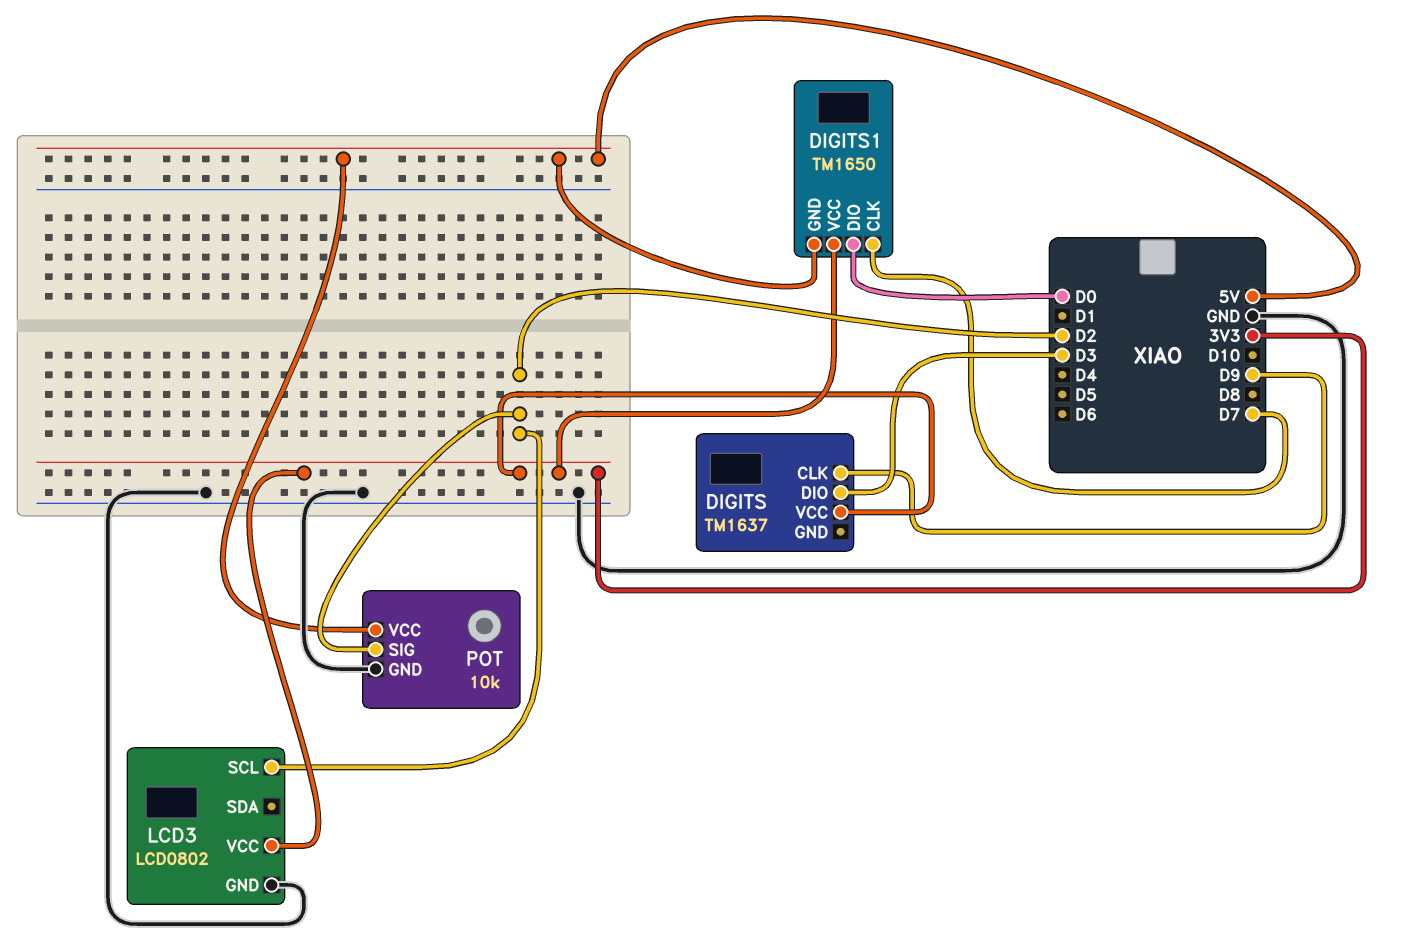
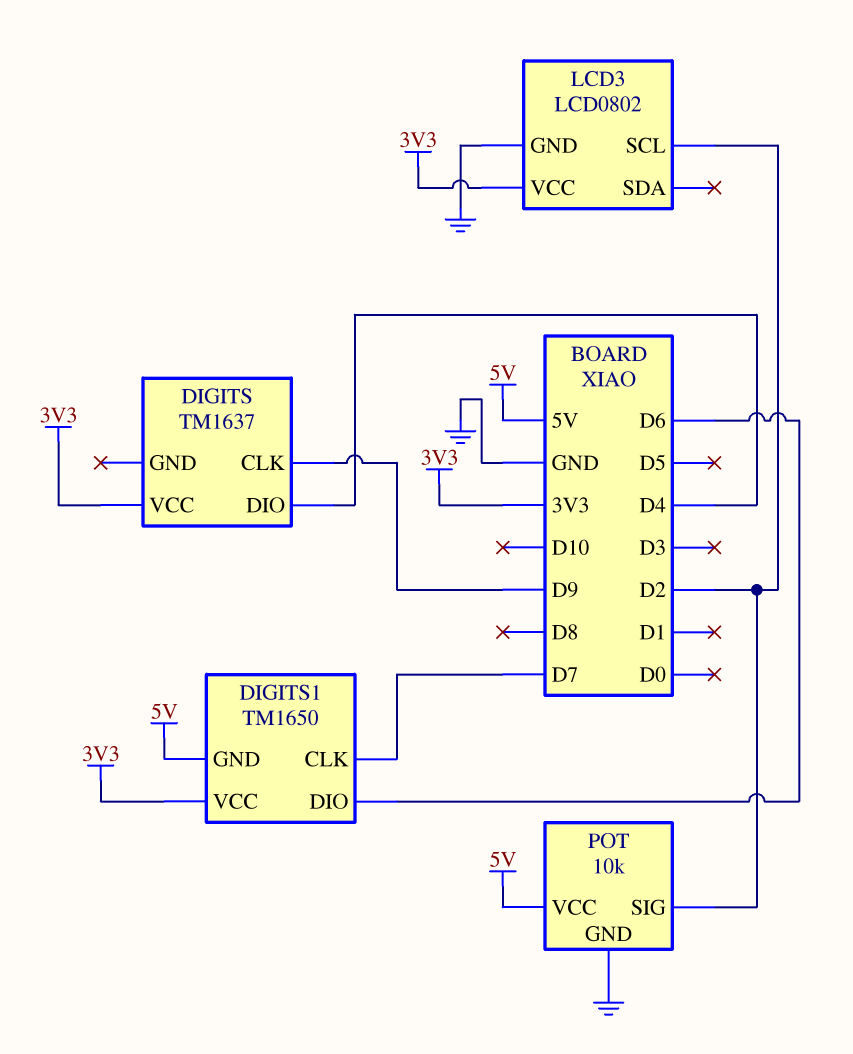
DIGITS pin DIO: D3 -> D4
DIGITS1 pin DIO: D0 -> D6

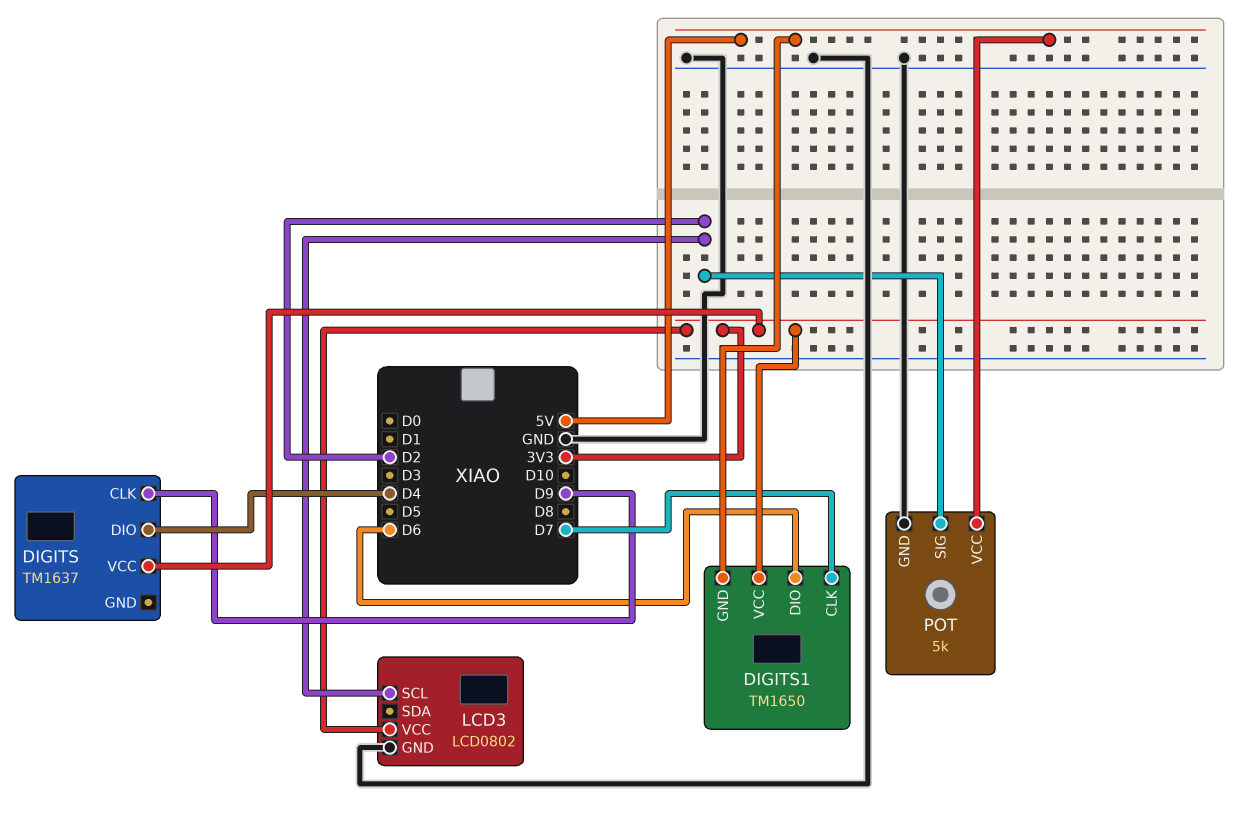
POT: 10k -> 5k

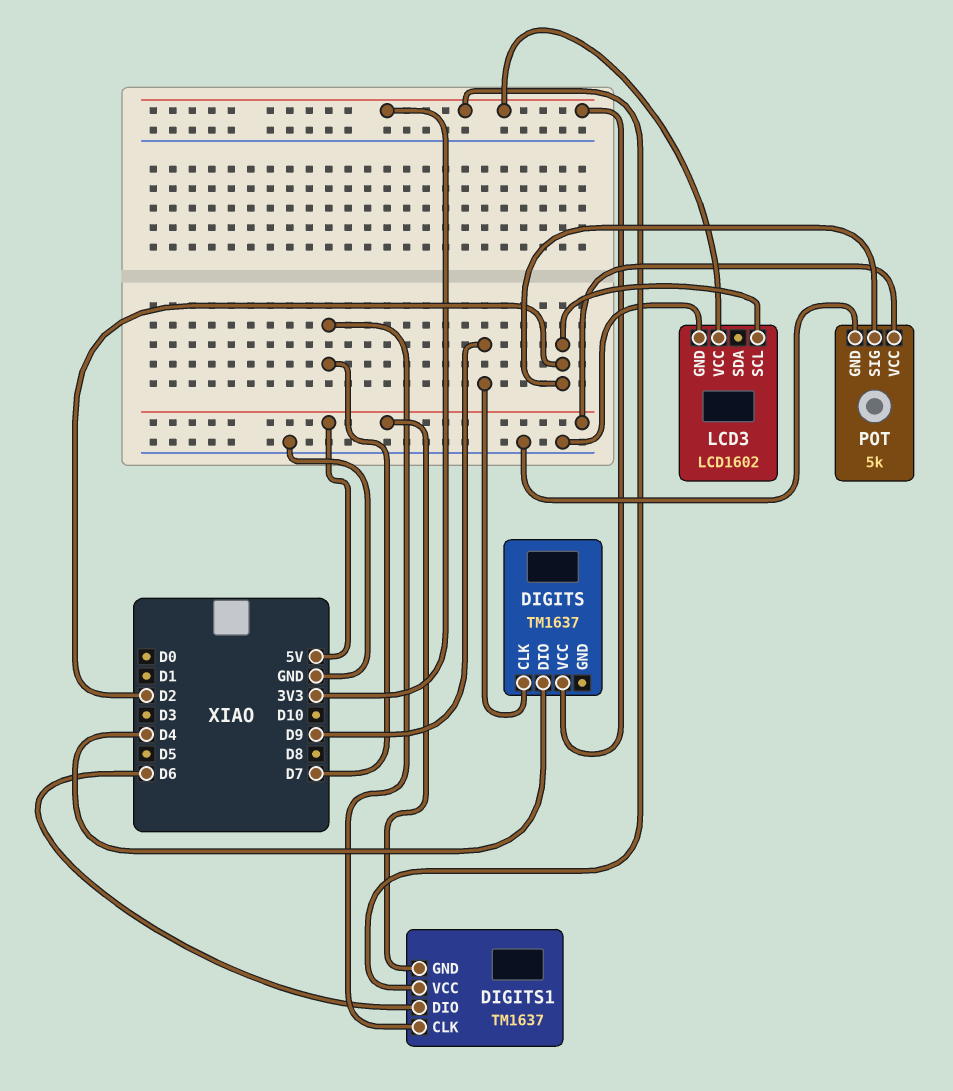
DIGITS1: TM1650 -> TM1637
LCD3: LCD0802 -> LCD1602

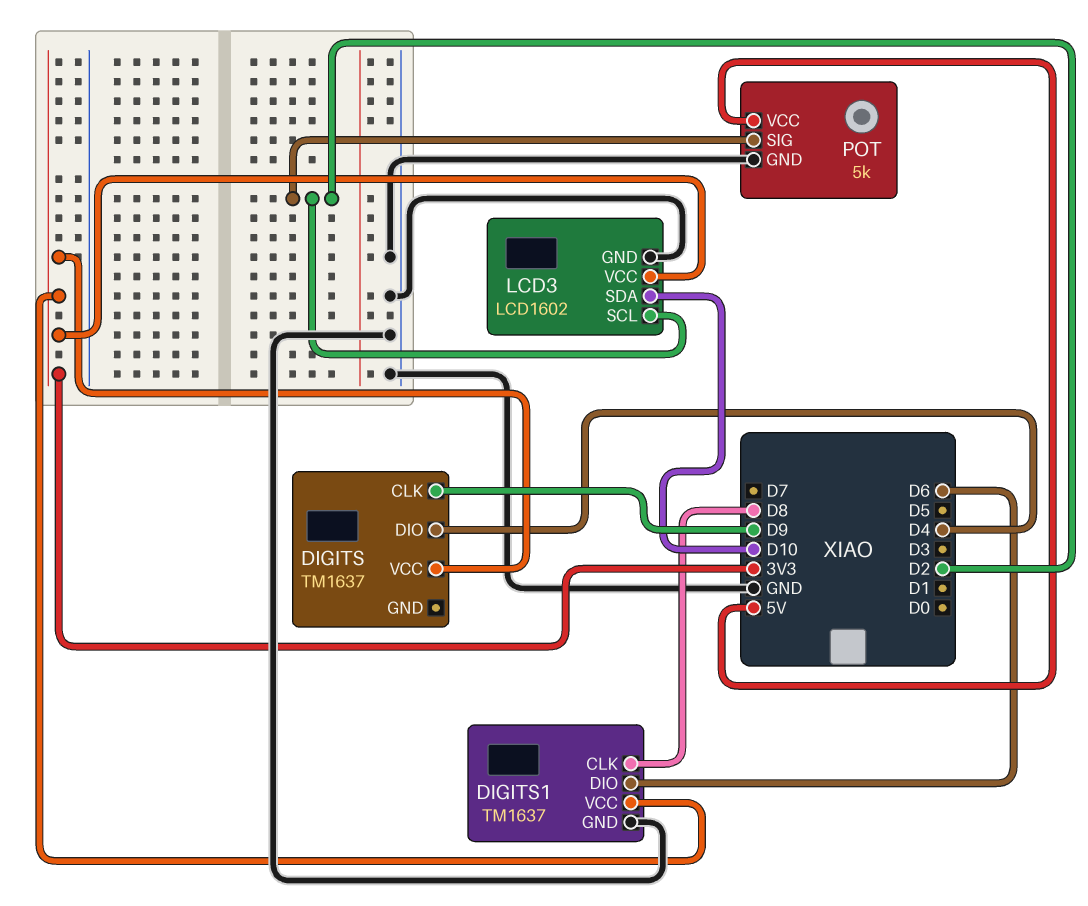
DIGITS1 pin CLK: D7 -> D8
DIGITS1 pin GND: 5V -> GND
LCD3 pin SDA: none -> D10

